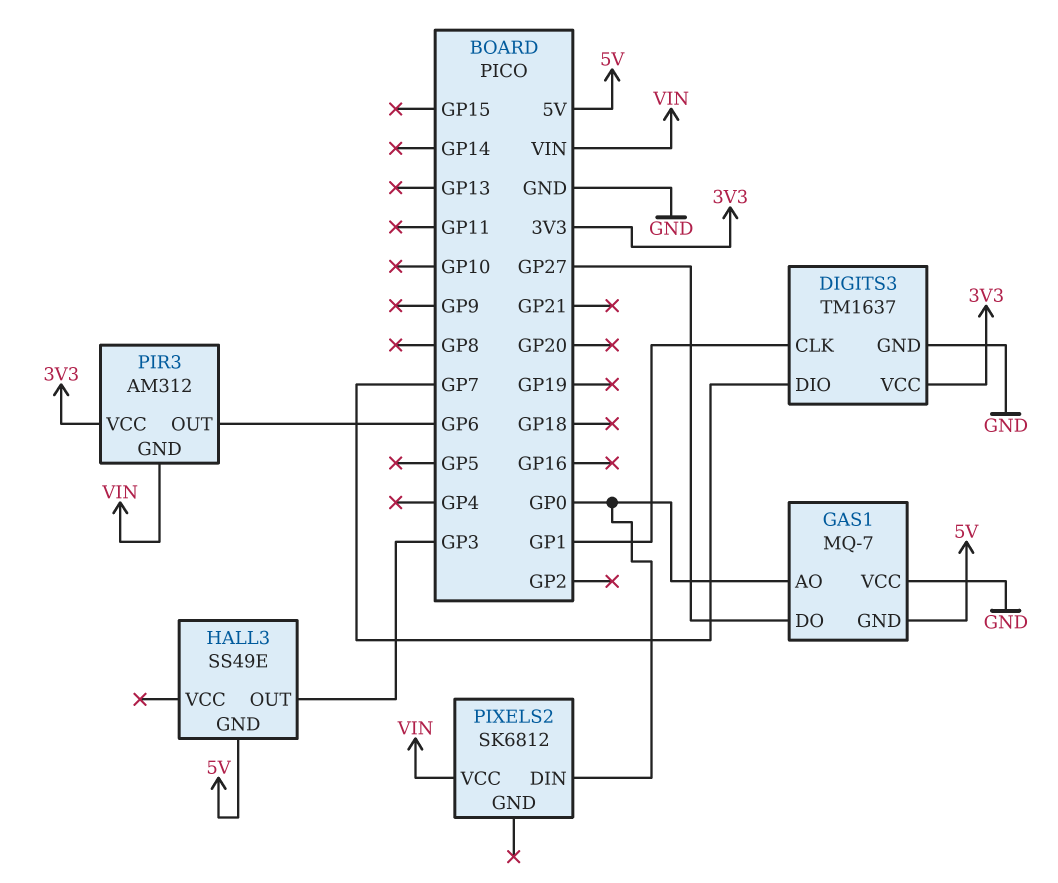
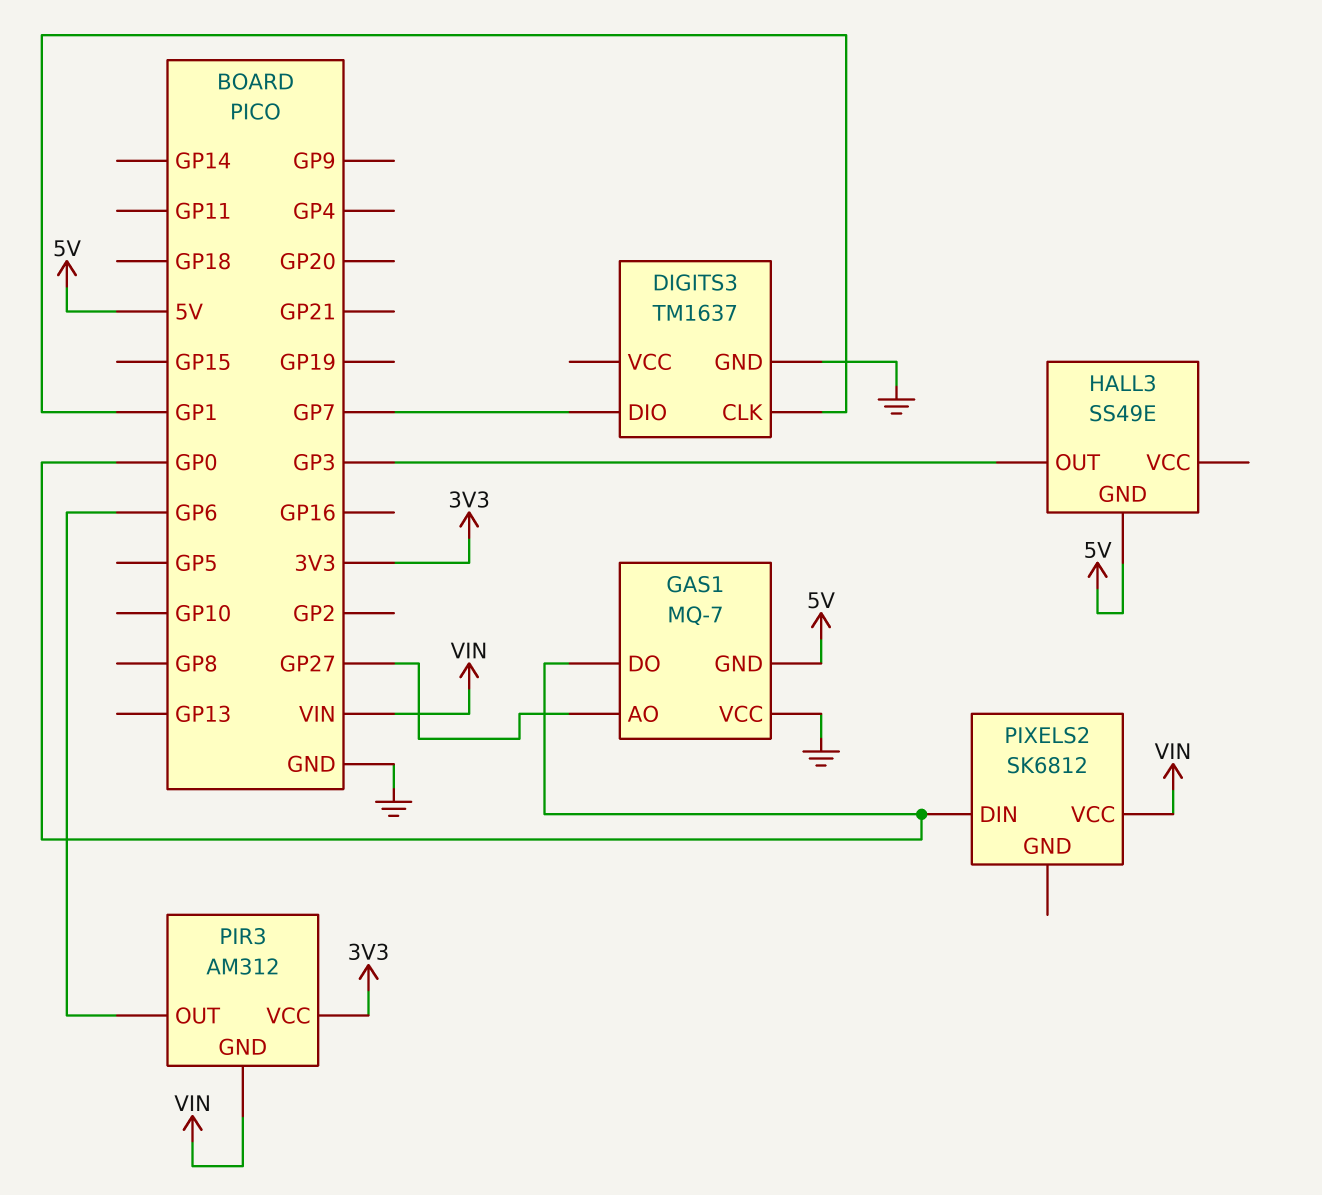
DIGITS3 pin VCC: 3V3 -> none
GAS1 pin AO: GP0 -> GP27
GAS1 pin DO: GP27 -> GP0

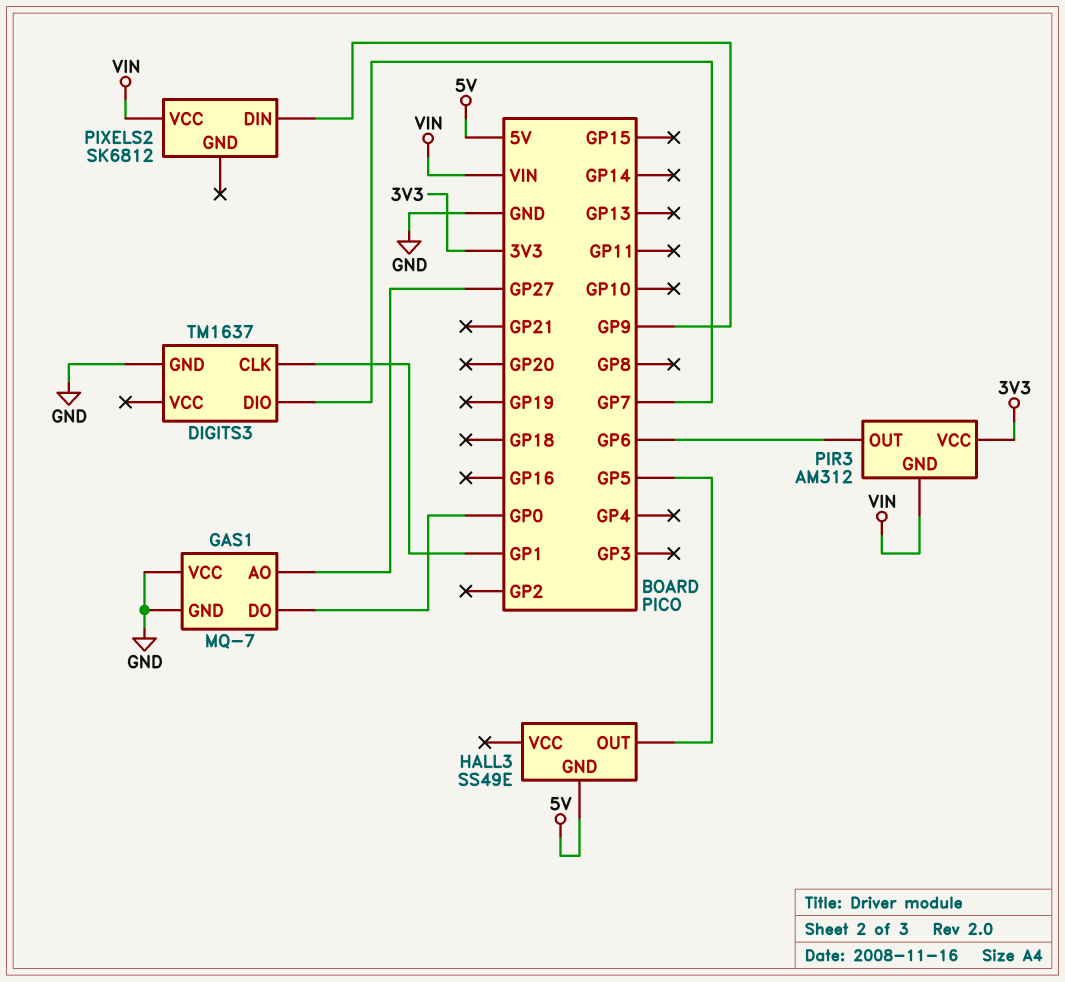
GAS1 pin GND: 5V -> GND
HALL3 pin OUT: GP3 -> GP5
PIXELS2 pin DIN: GP0 -> GP9

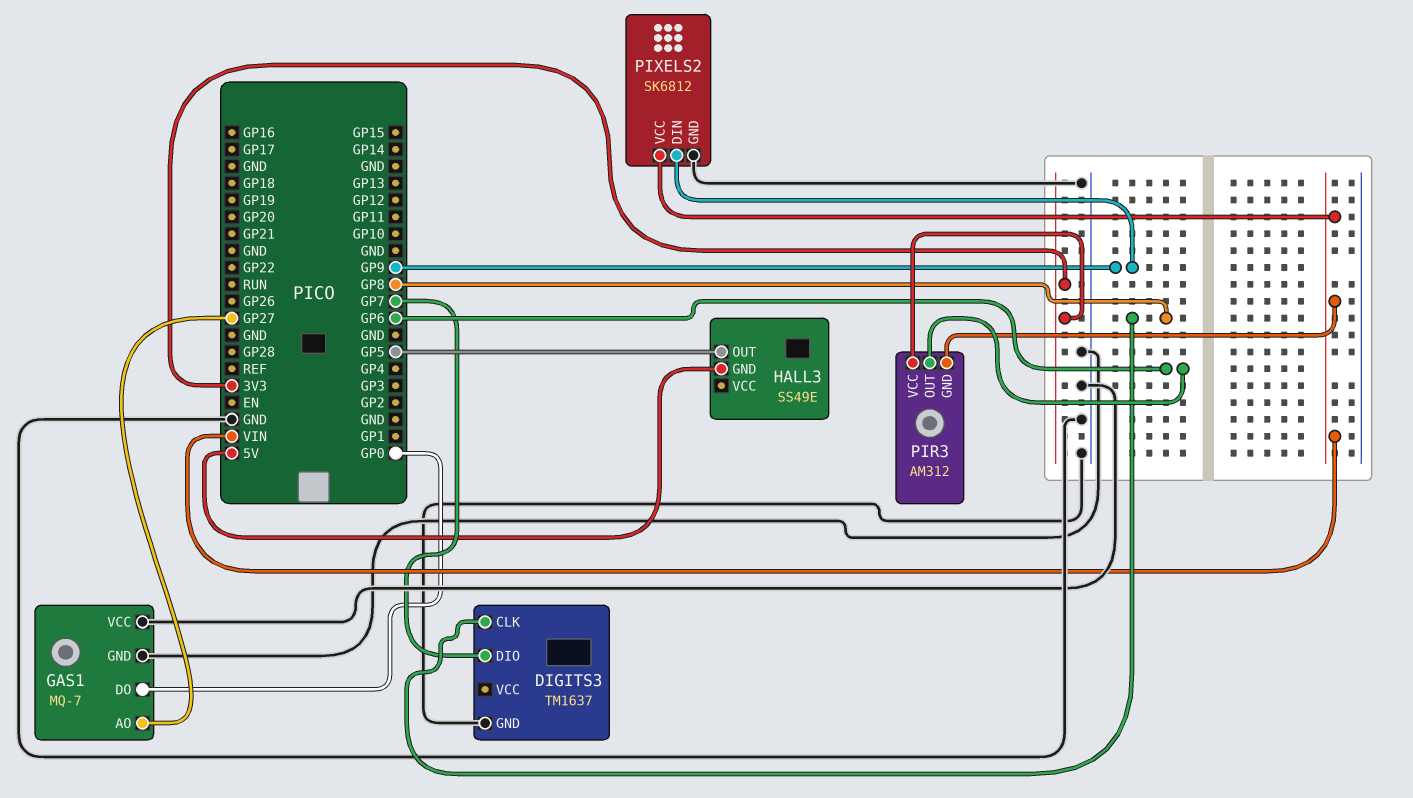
DIGITS3 pin CLK: GP1 -> GP8
PIXELS2 pin GND: none -> GND

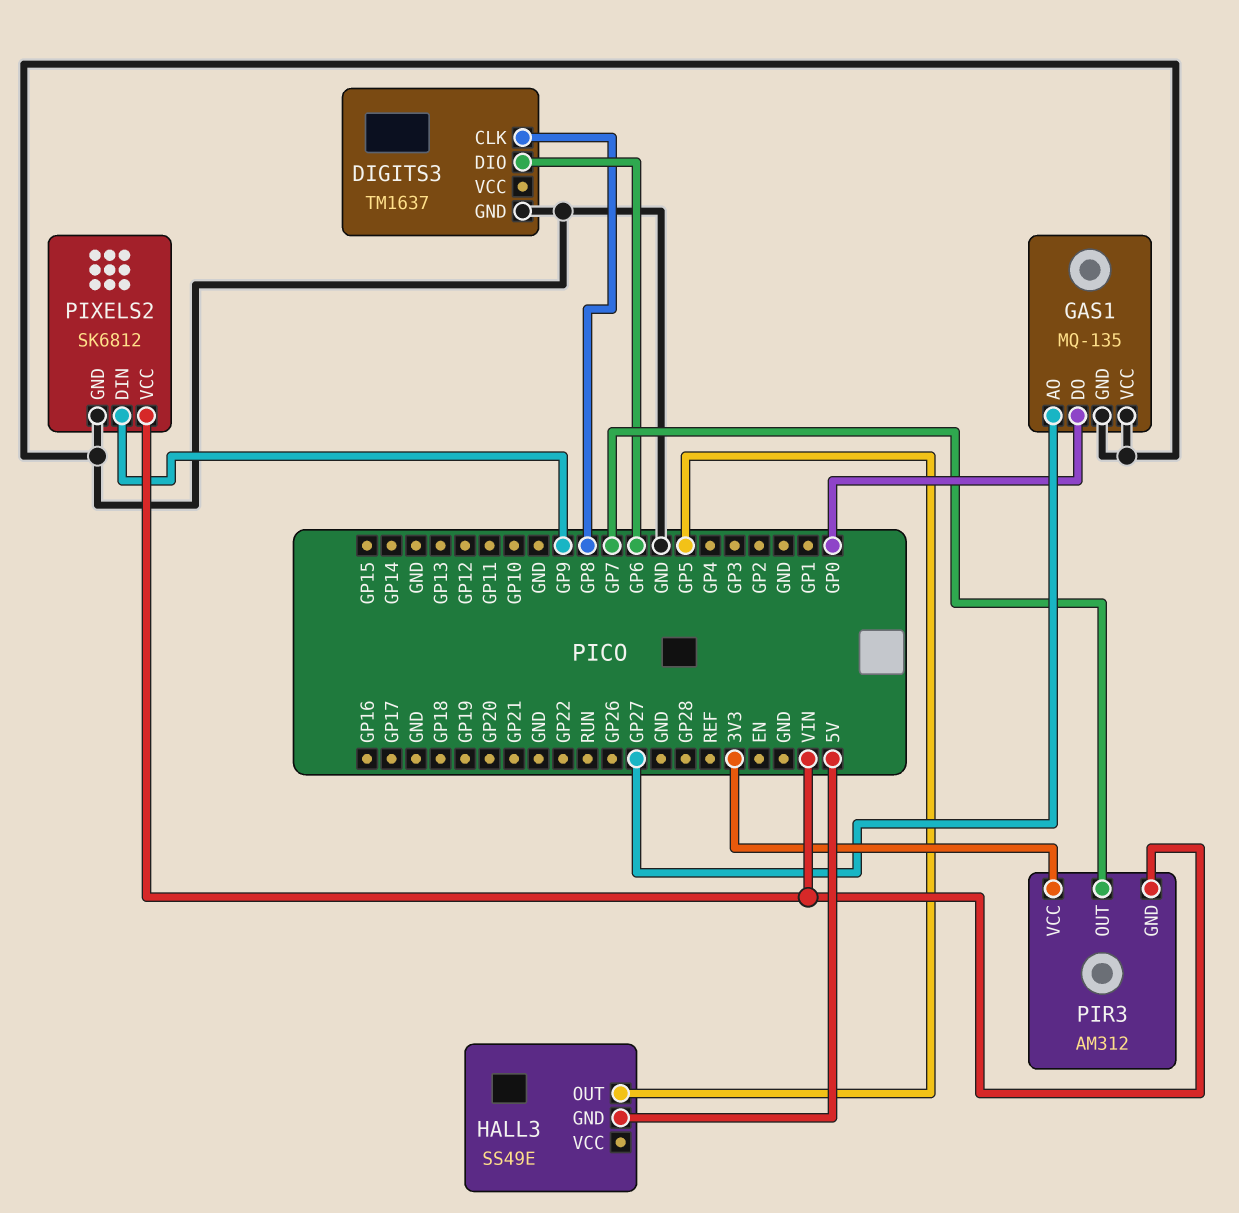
DIGITS3 pin DIO: GP7 -> GP6
GAS1: MQ-7 -> MQ-135
PIR3 pin OUT: GP6 -> GP7

